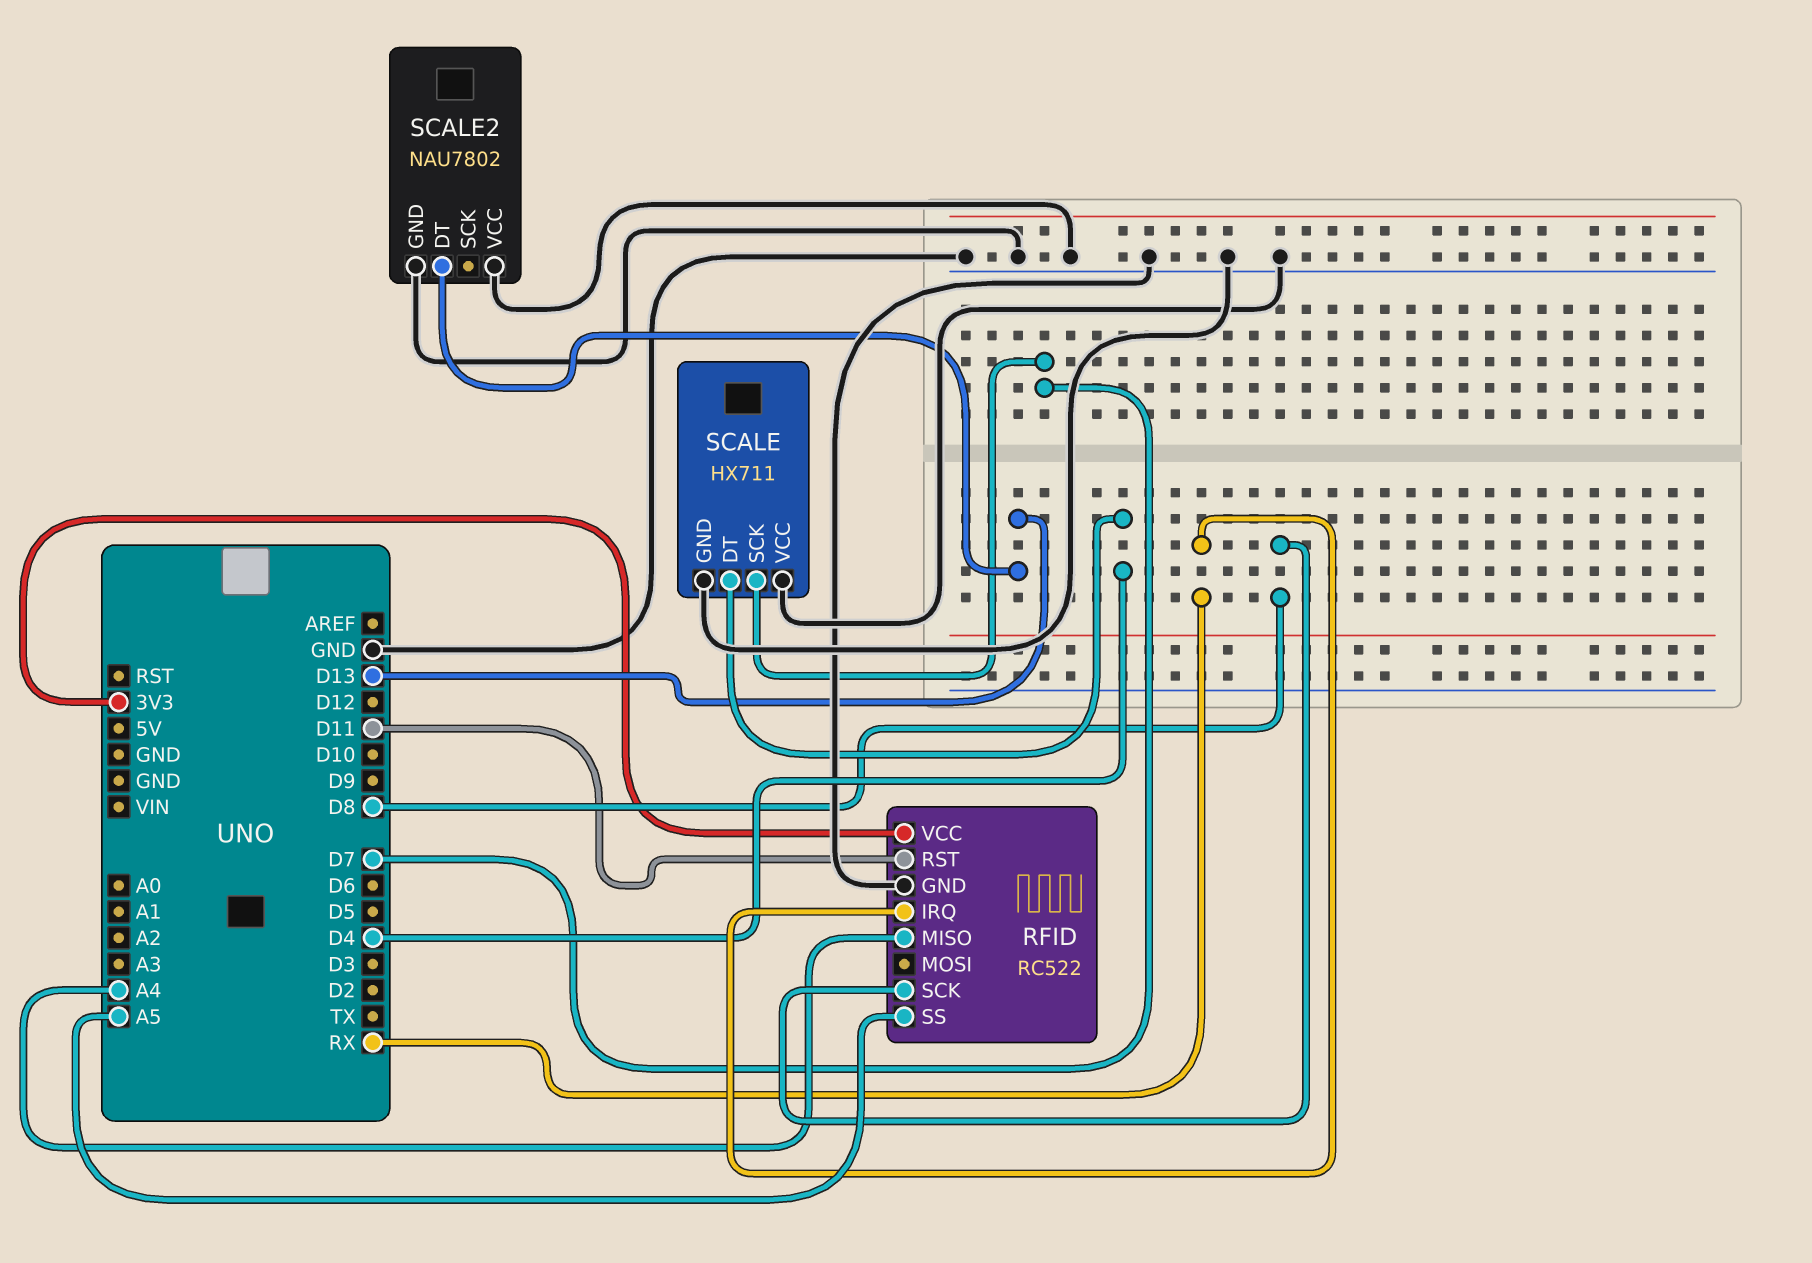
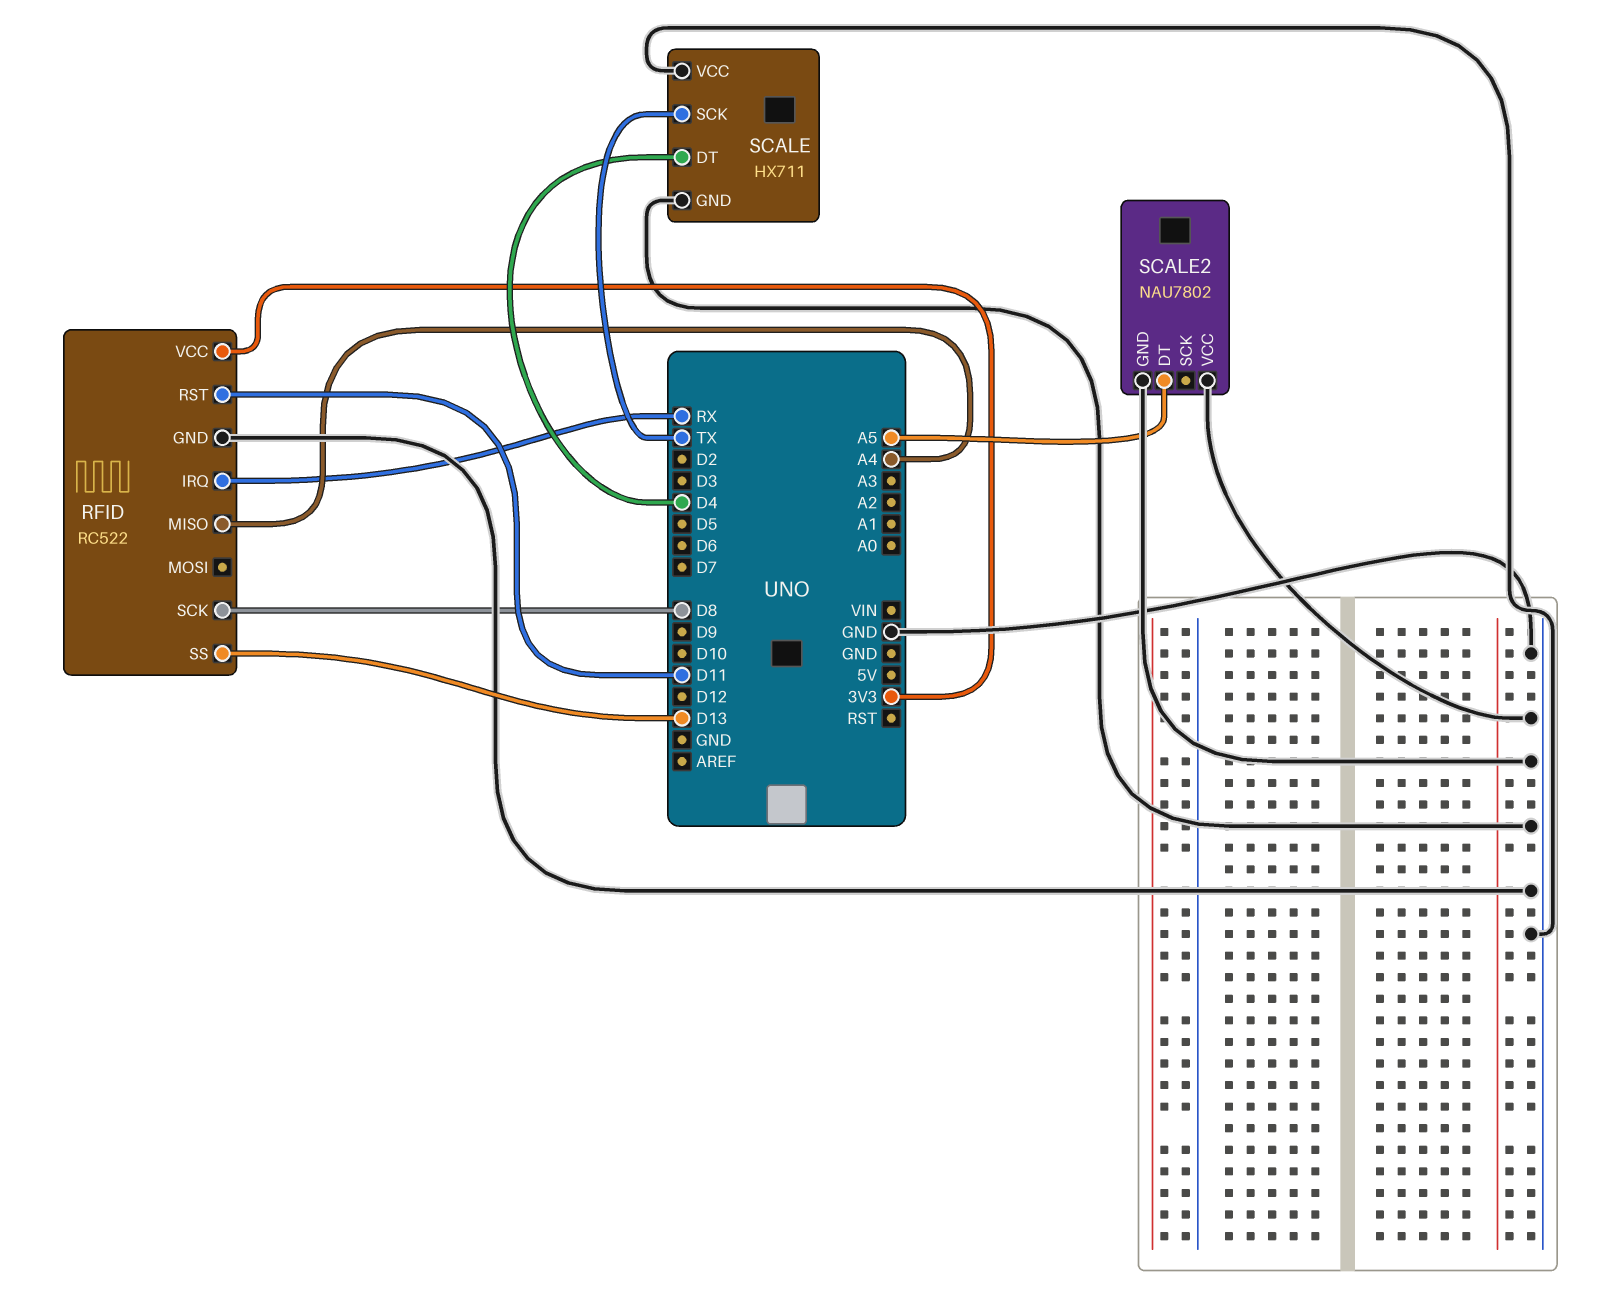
RFID pin SS: A5 -> D13
SCALE pin SCK: D7 -> TX
SCALE2 pin DT: D13 -> A5

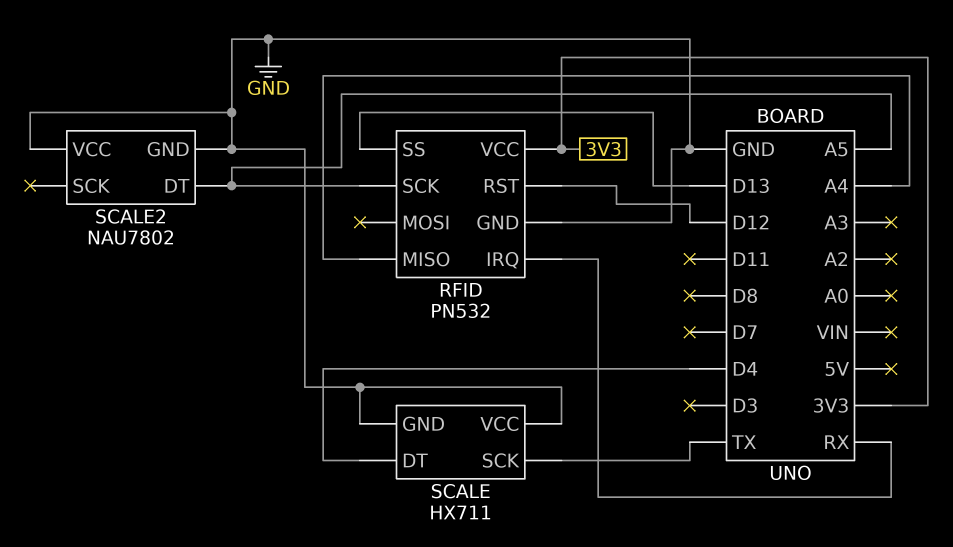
RFID: RC522 -> PN532
RFID pin RST: D11 -> D12
RFID pin SCK: D8 -> A5

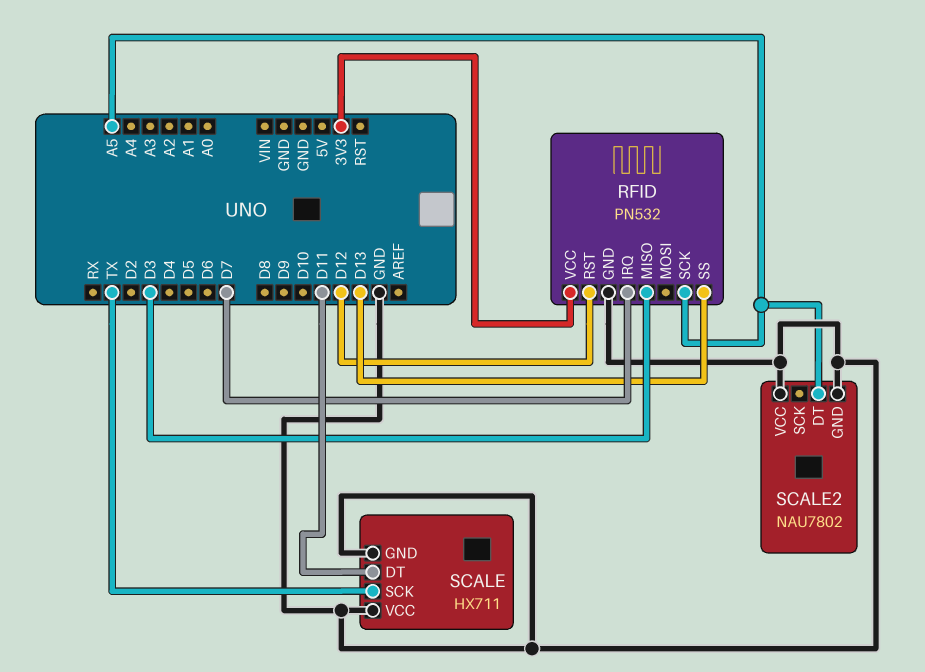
RFID pin IRQ: RX -> D7
RFID pin MISO: A4 -> D3
SCALE pin DT: D4 -> D11

